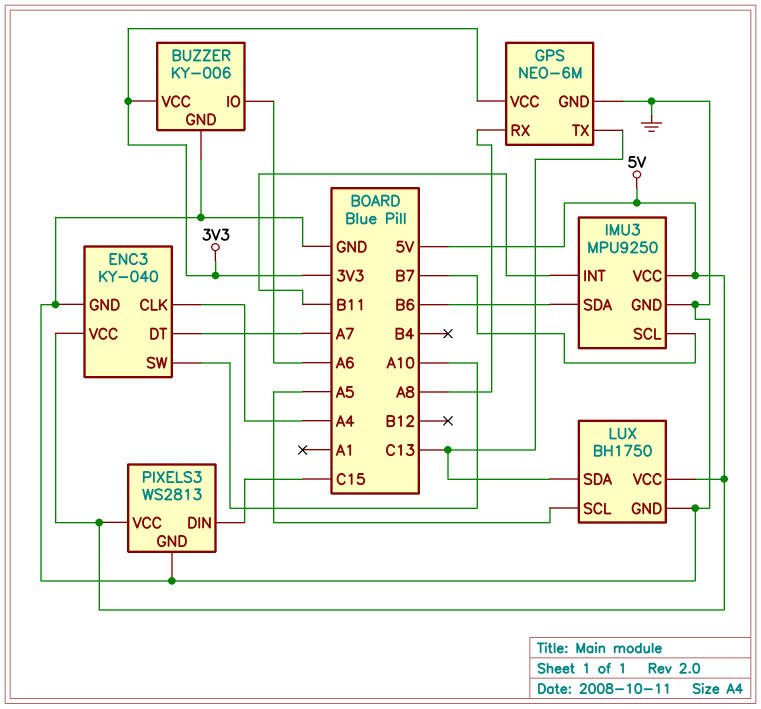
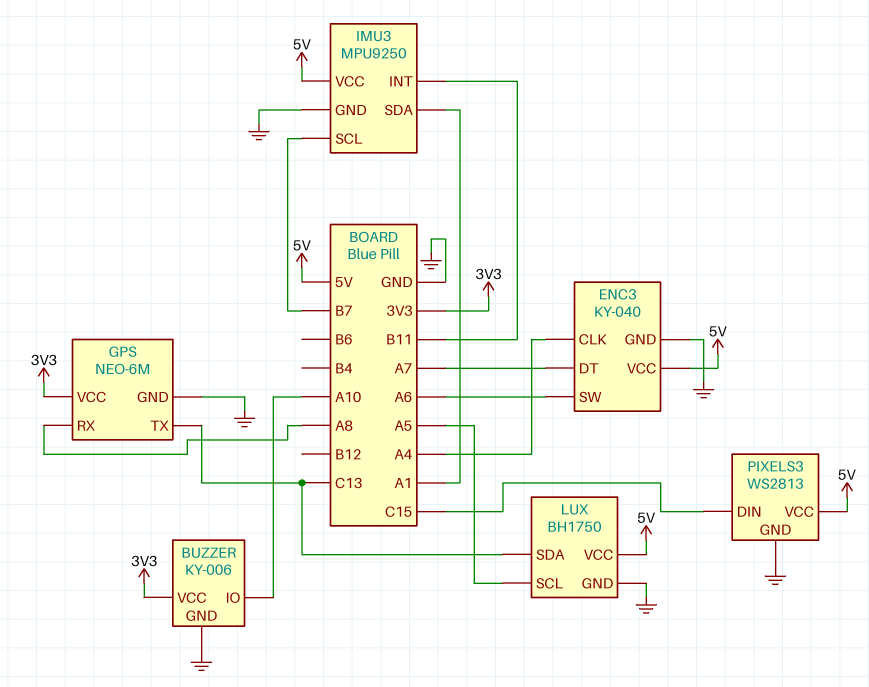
BUZZER pin IO: A6 -> A10
ENC3 pin SW: A10 -> A6
IMU3 pin SDA: B6 -> A1

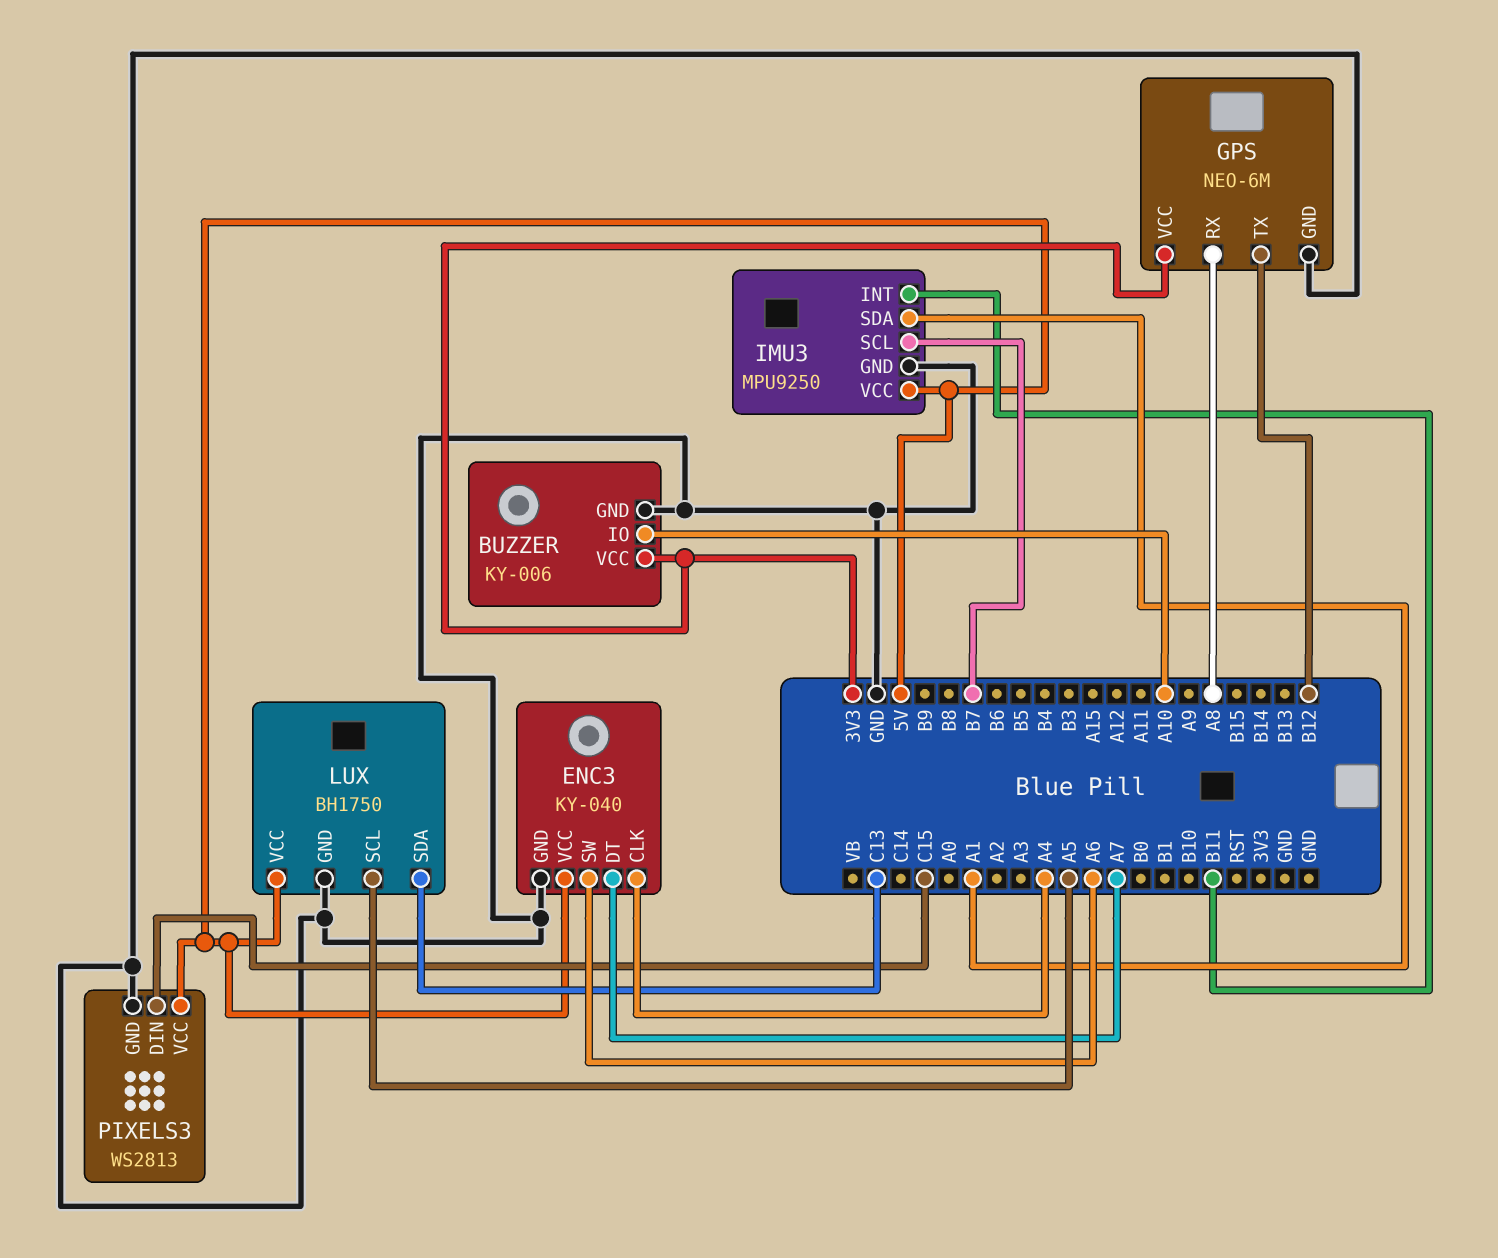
GPS pin TX: C13 -> B12

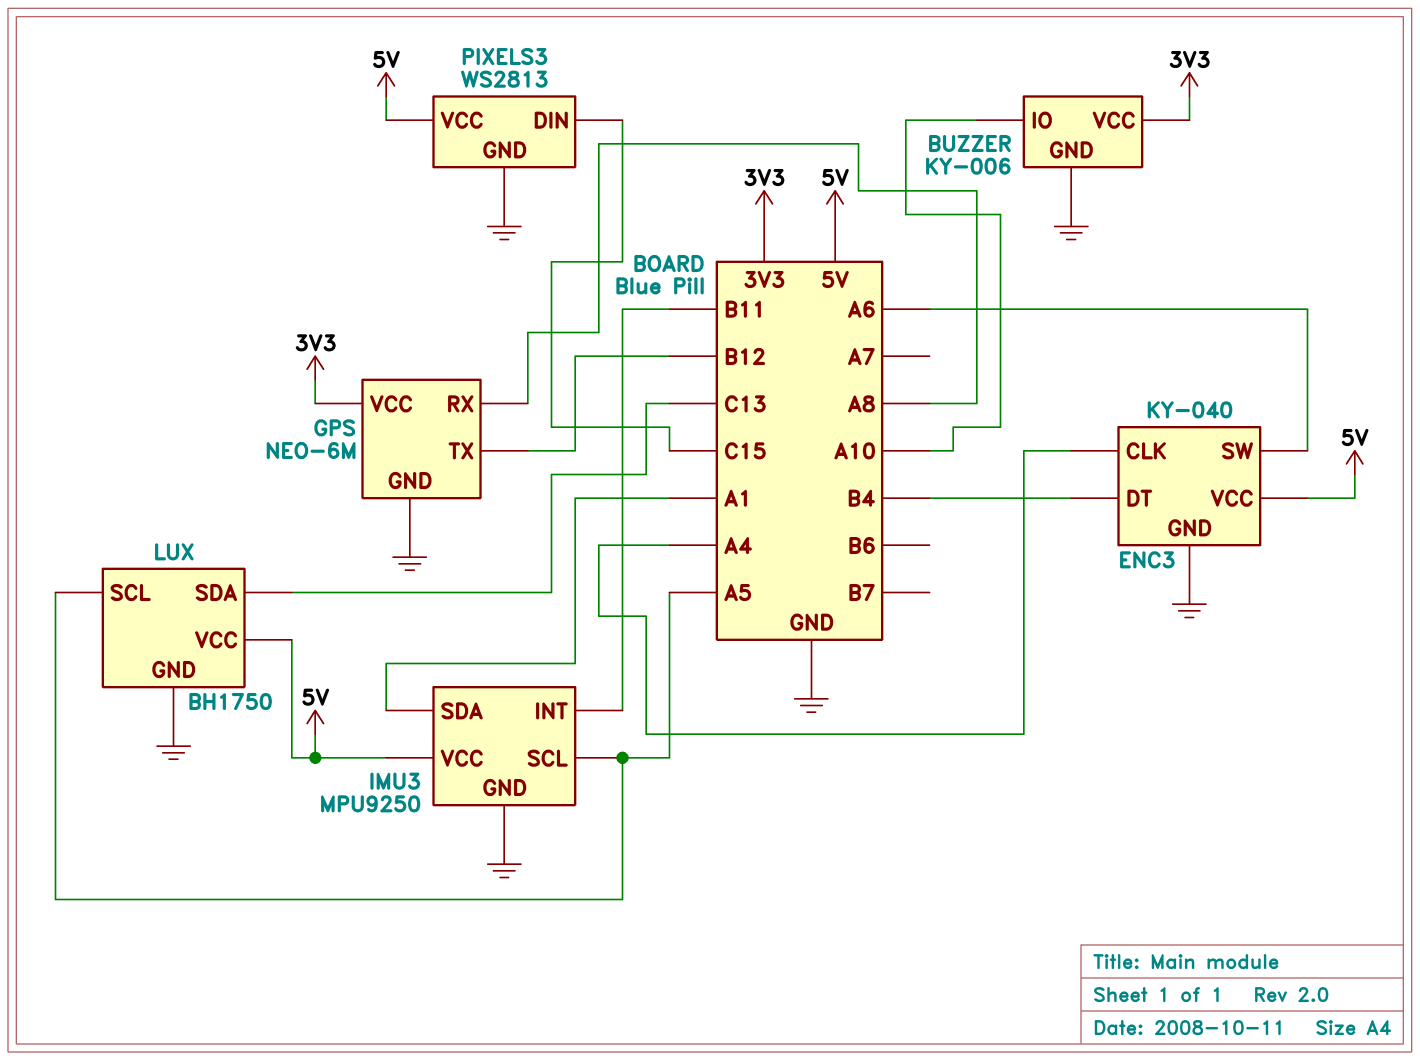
ENC3 pin DT: A7 -> B4
IMU3 pin SCL: B7 -> A5

